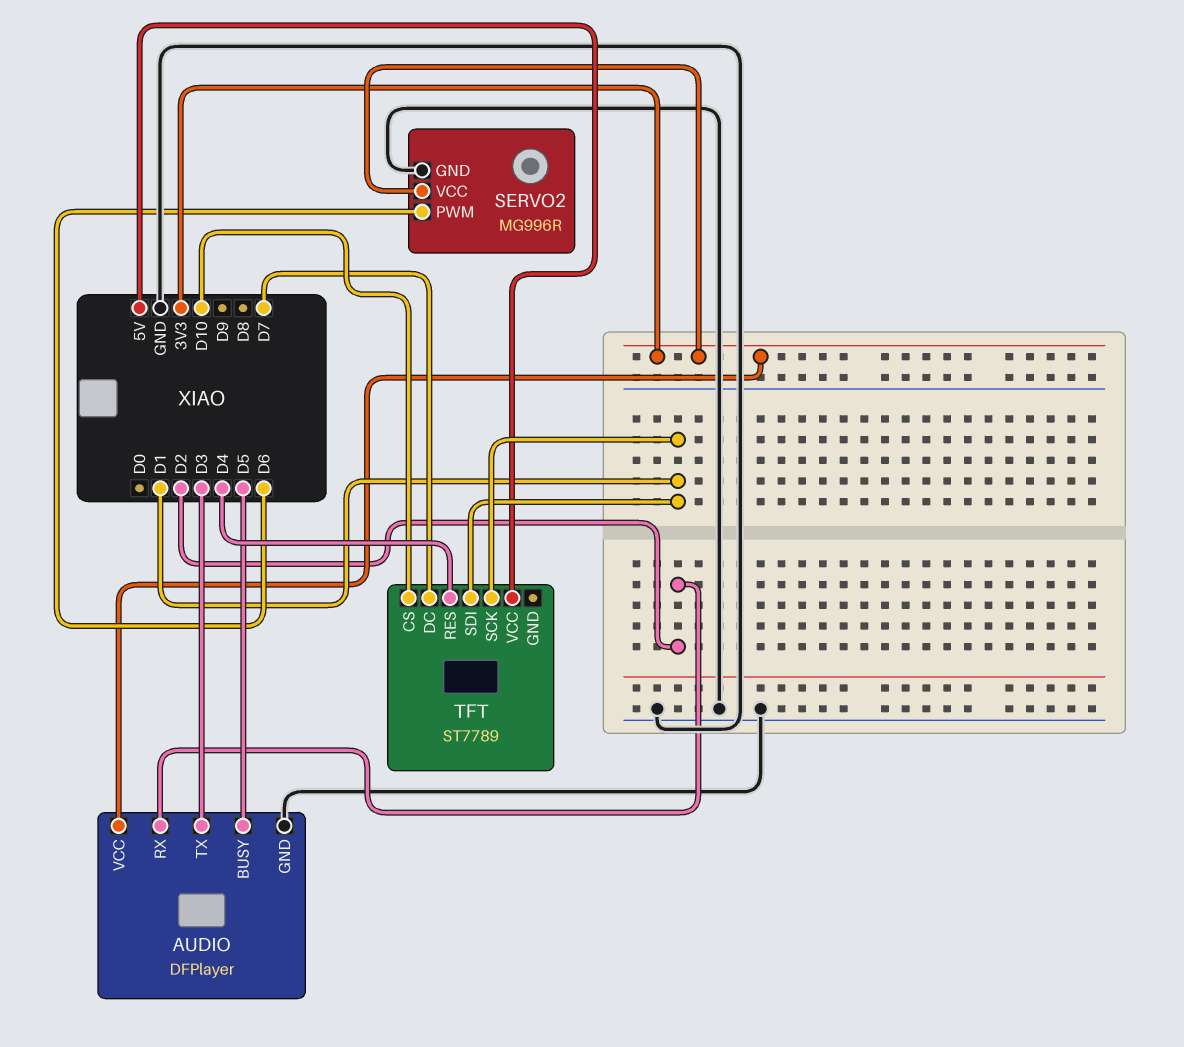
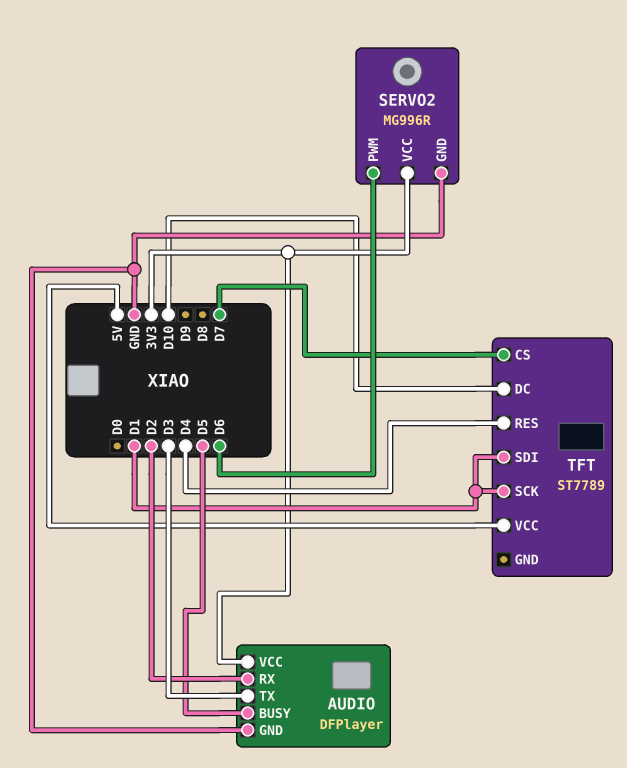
TFT pin CS: D10 -> D7
TFT pin DC: D7 -> D10

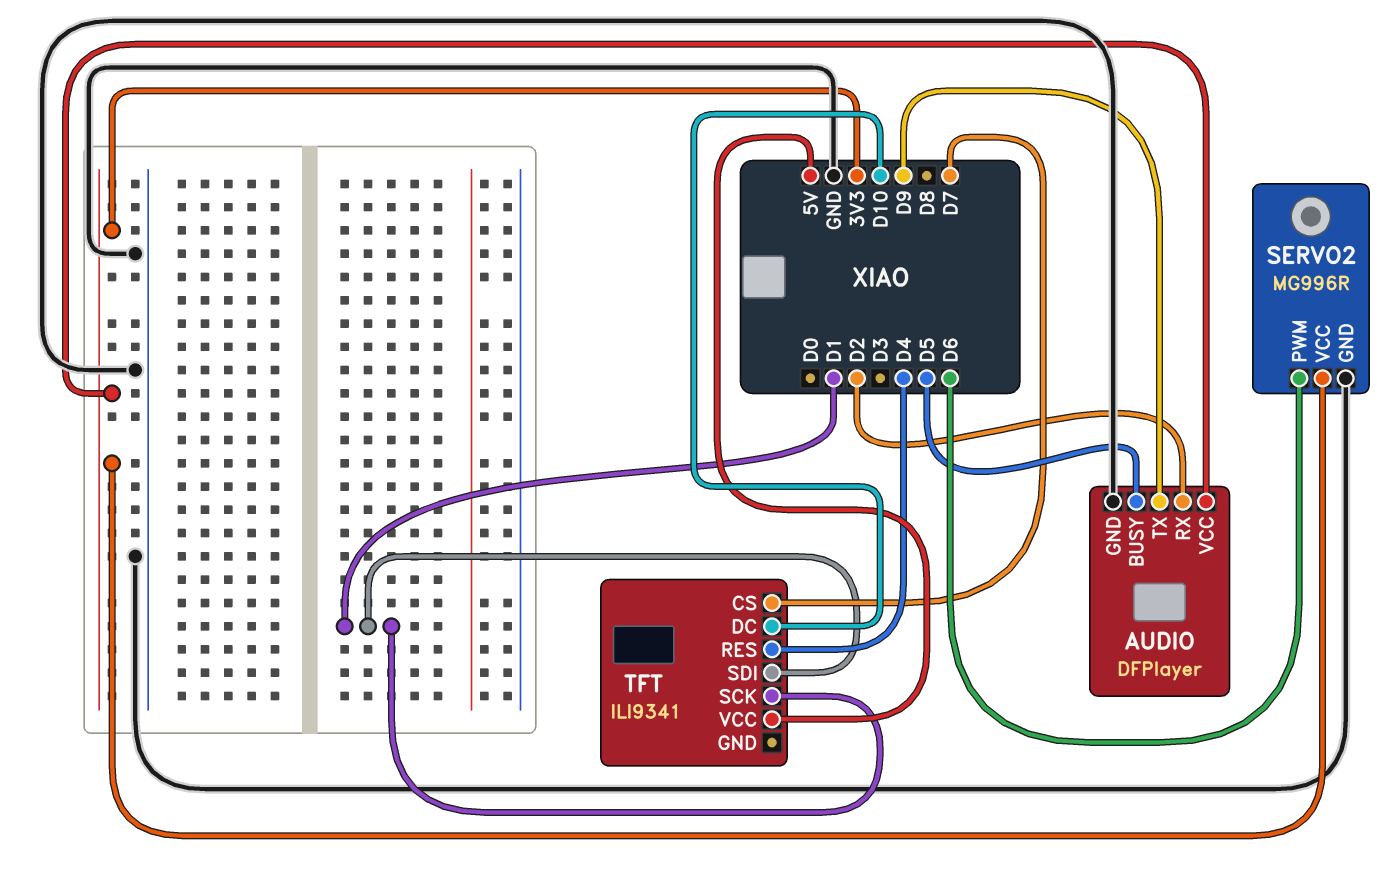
AUDIO pin TX: D3 -> D9
TFT: ST7789 -> ILI9341

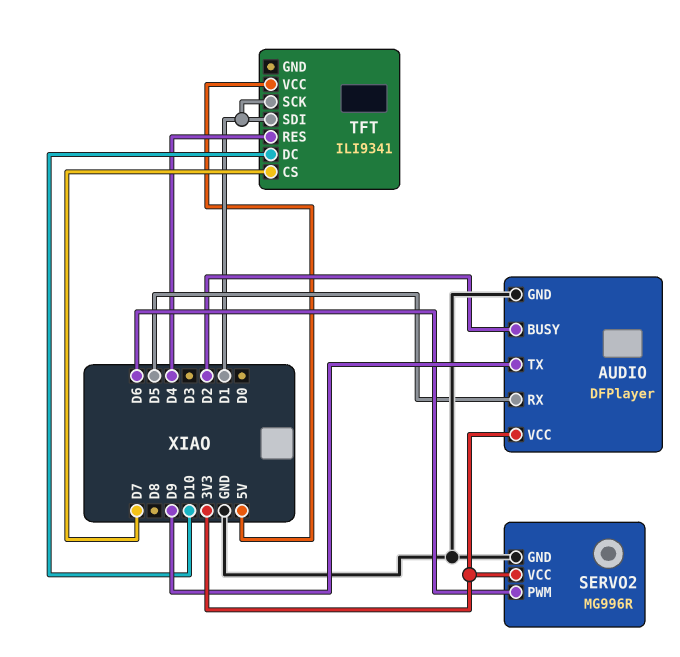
AUDIO pin BUSY: D5 -> D2
AUDIO pin RX: D2 -> D5

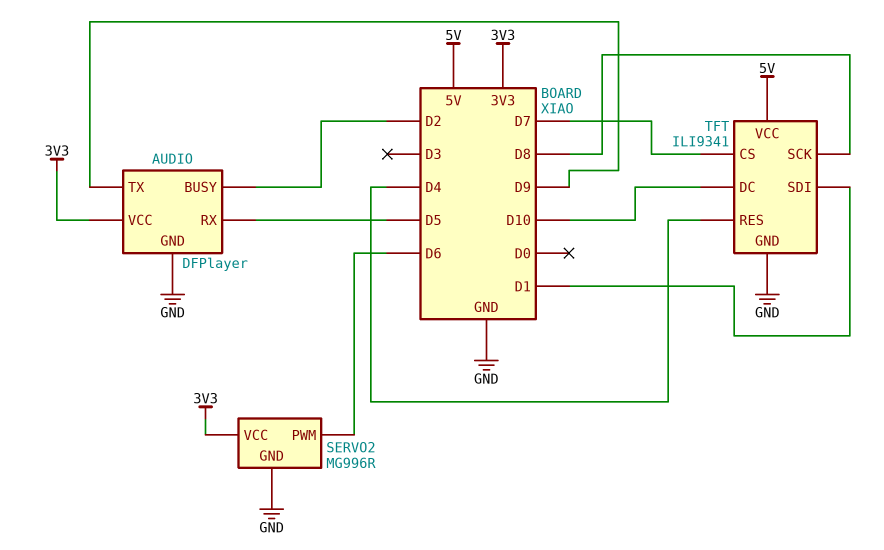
TFT pin GND: none -> GND
TFT pin SCK: D1 -> D8

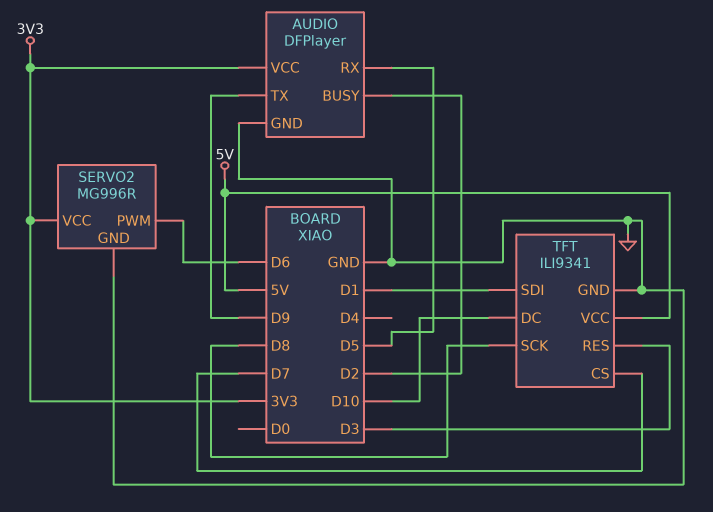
TFT pin RES: D4 -> D3

